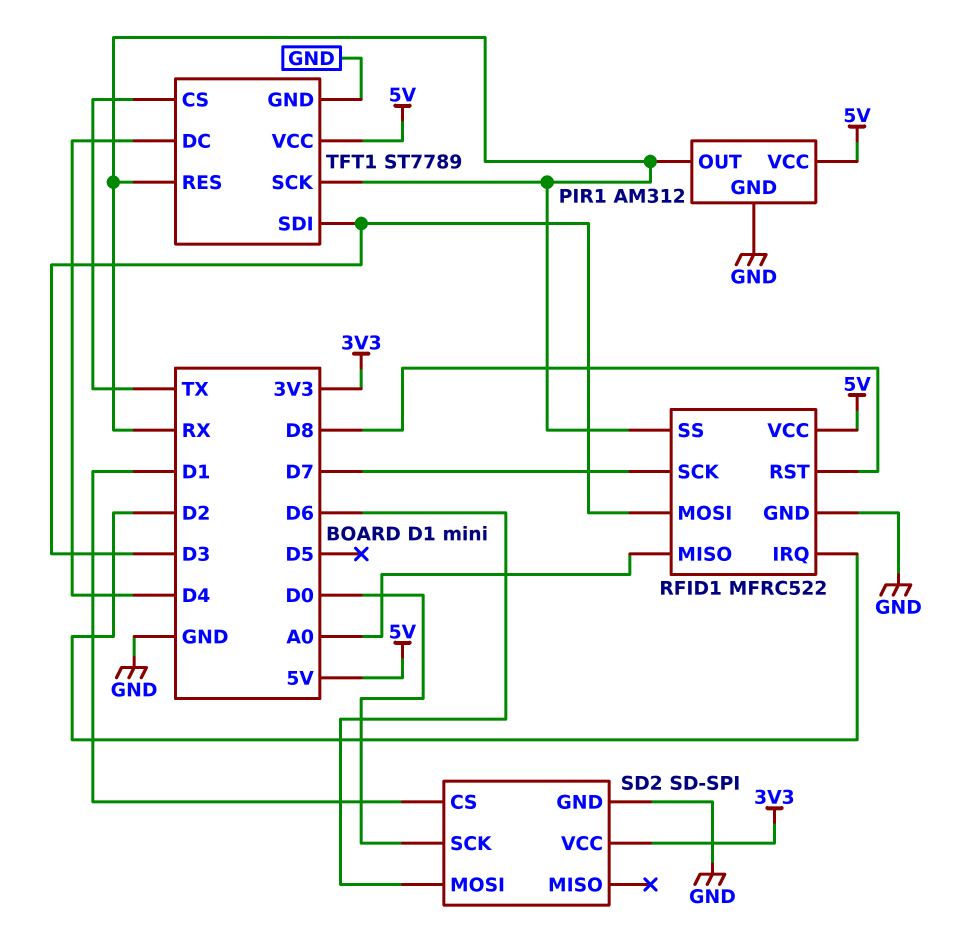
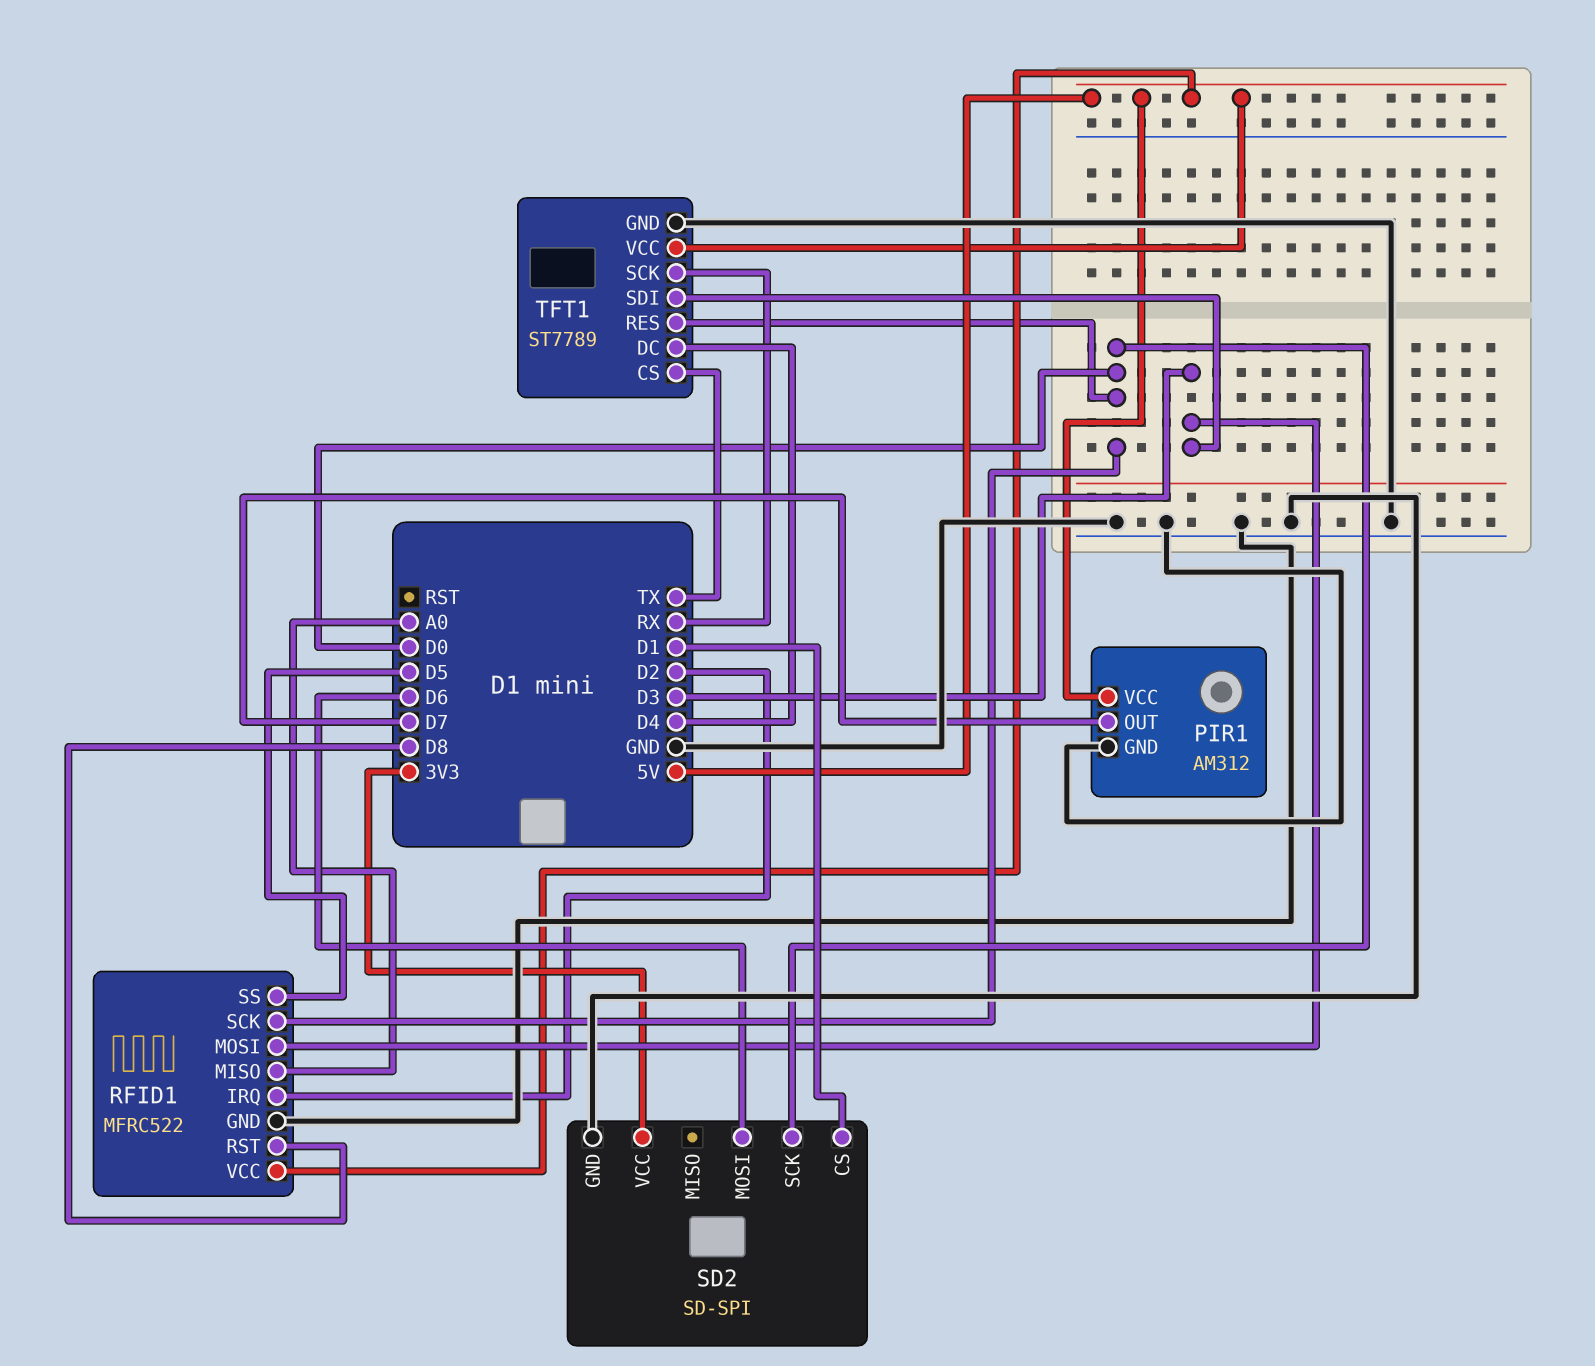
PIR1 pin OUT: RX -> D7
RFID1 pin SCK: D7 -> D0
RFID1 pin SS: RX -> D5
TFT1 pin RES: RX -> D0

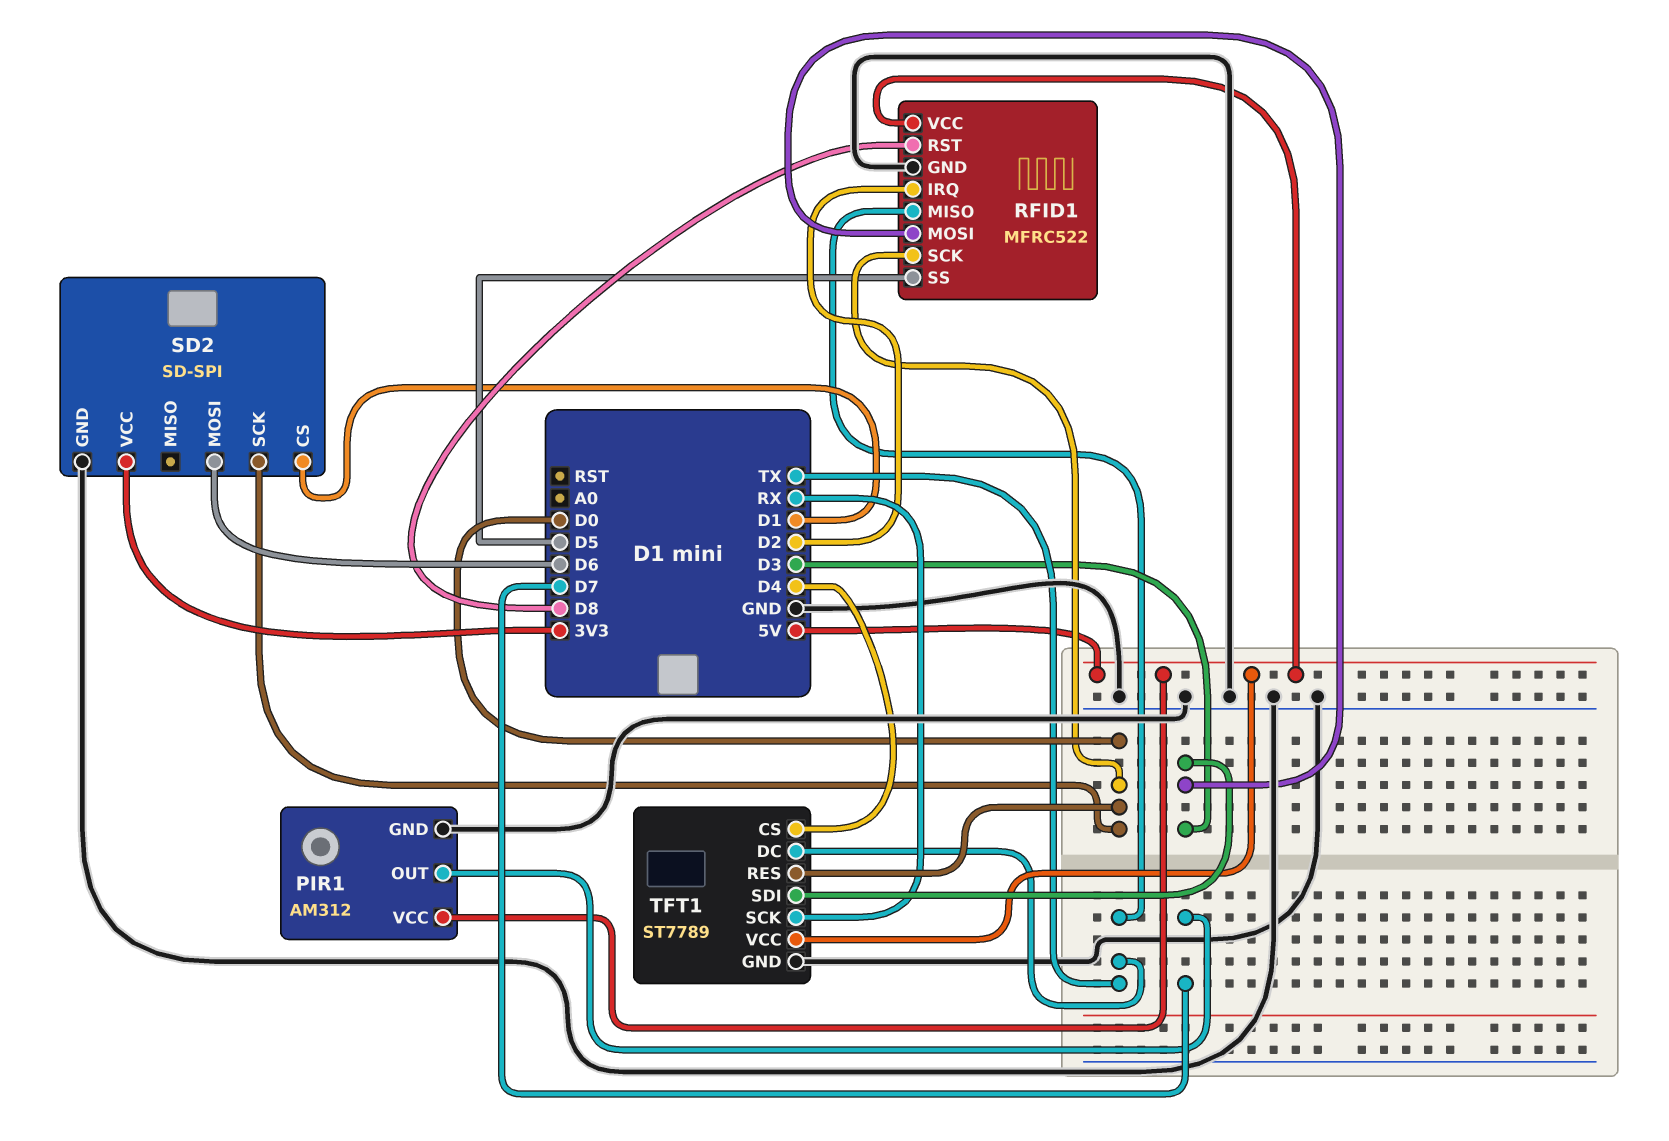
RFID1 pin MISO: A0 -> TX
TFT1 pin CS: TX -> D4
TFT1 pin DC: D4 -> TX

